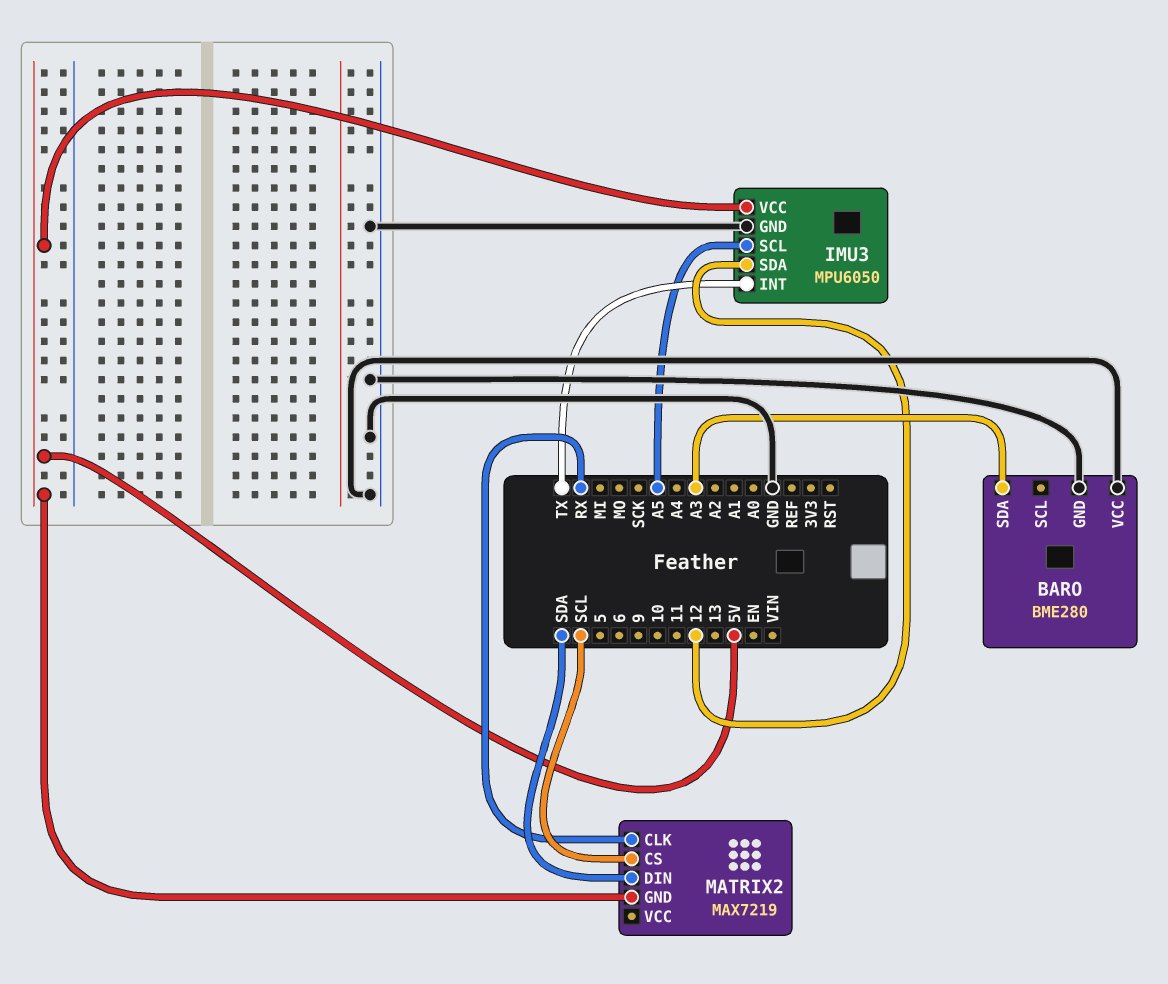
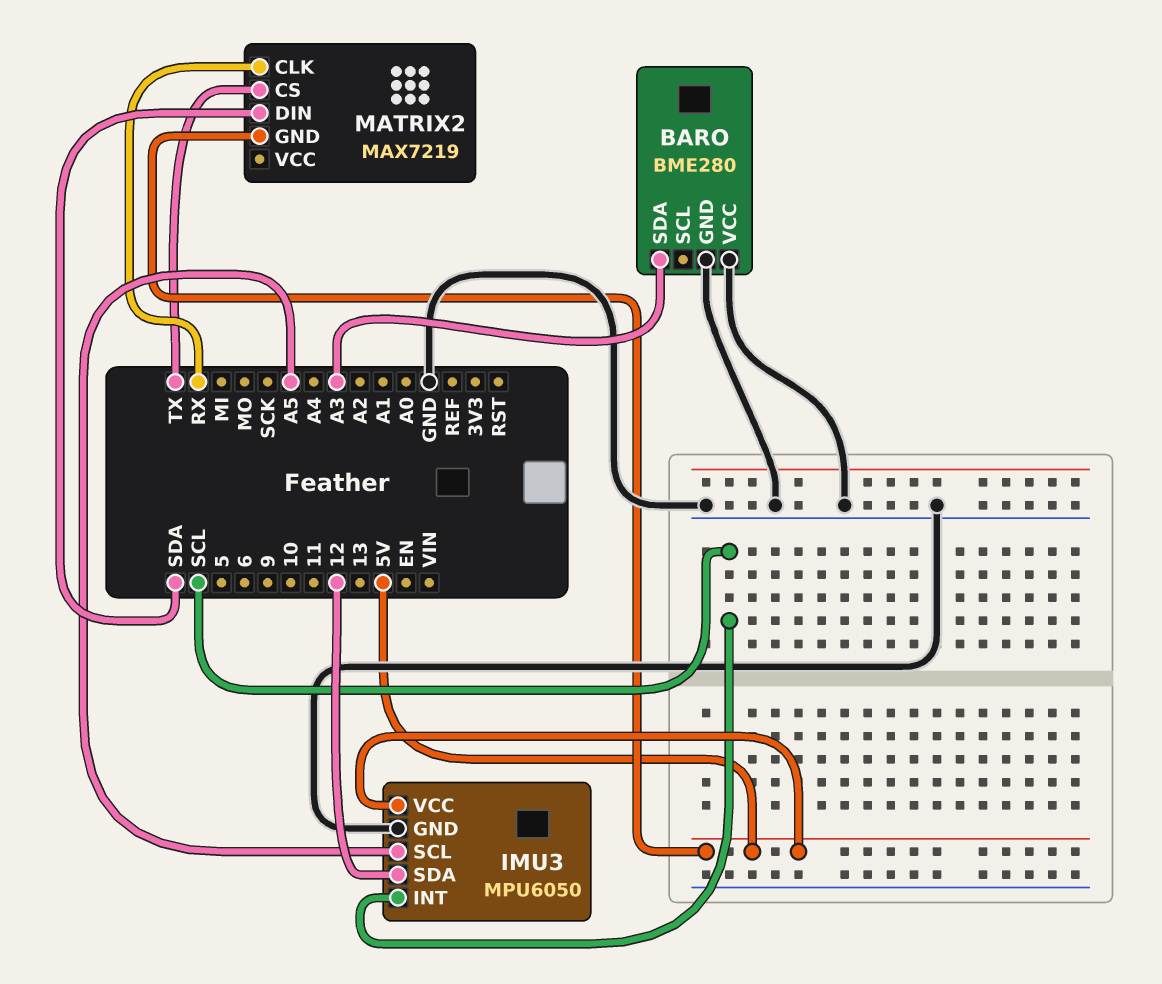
IMU3 pin INT: TX -> SCL
MATRIX2 pin CS: SCL -> TX

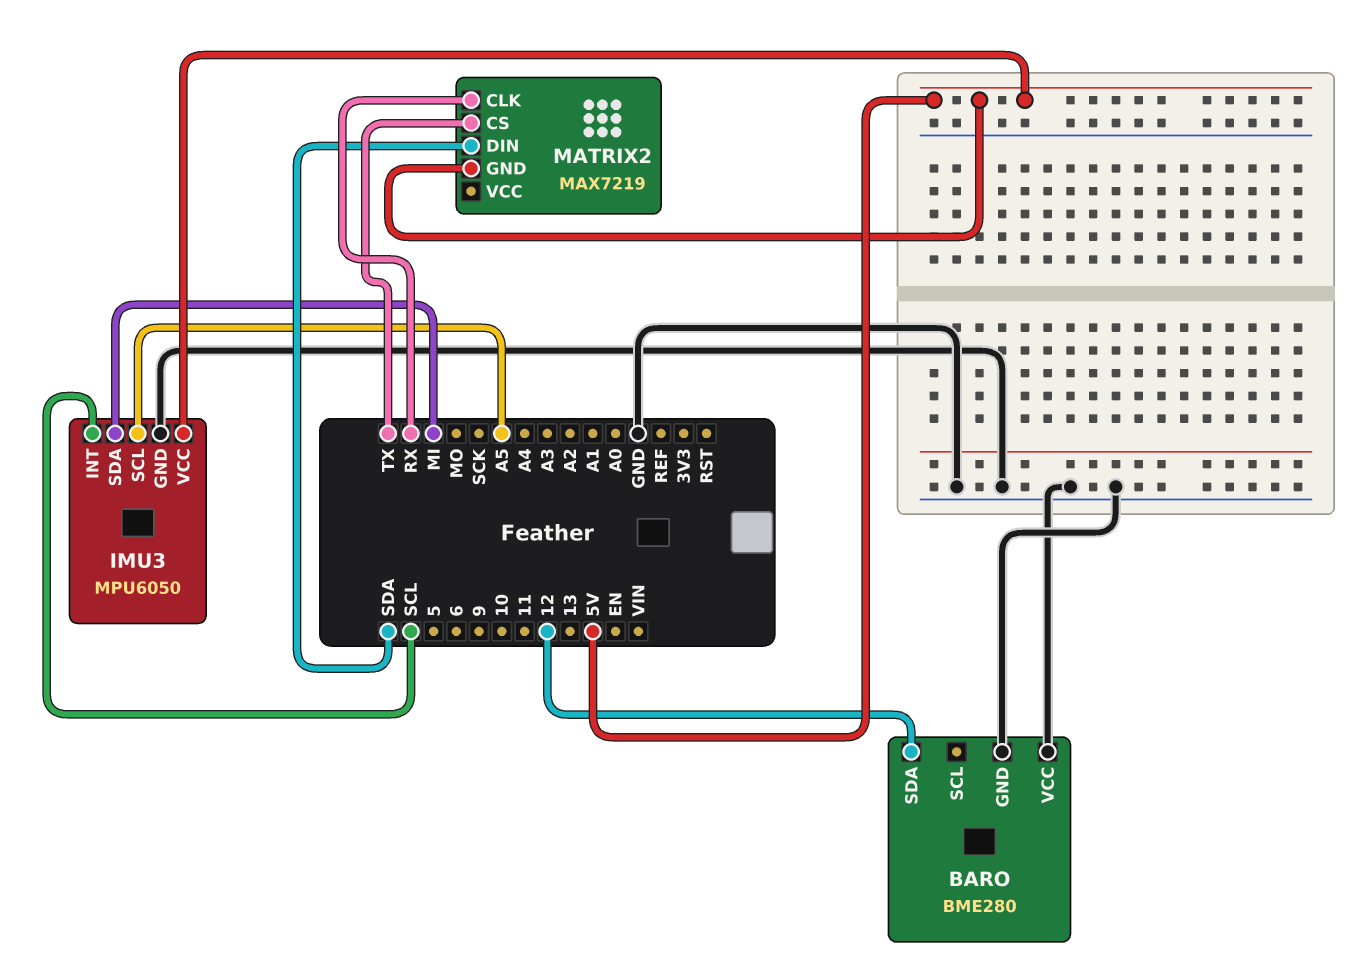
BARO pin SDA: A3 -> 12
IMU3 pin SDA: 12 -> MI

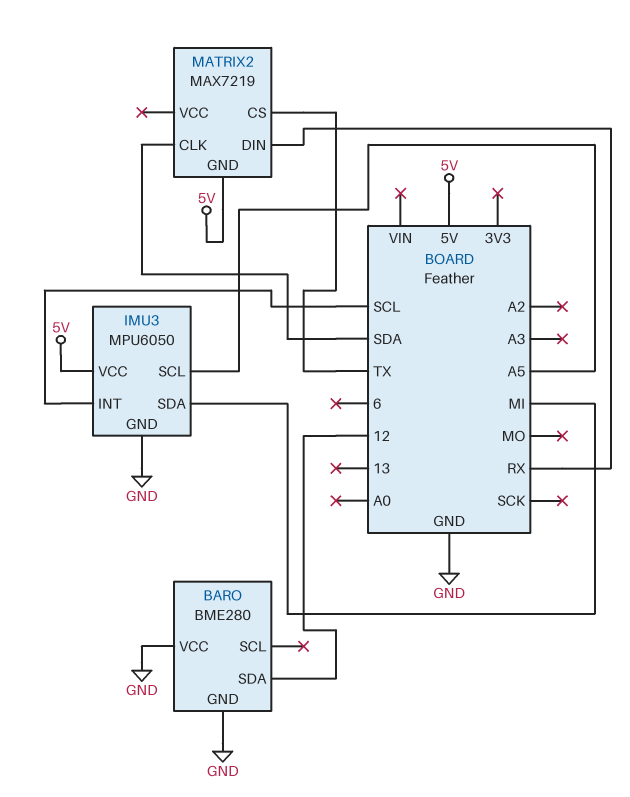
MATRIX2 pin CLK: RX -> SDA
MATRIX2 pin DIN: SDA -> RX

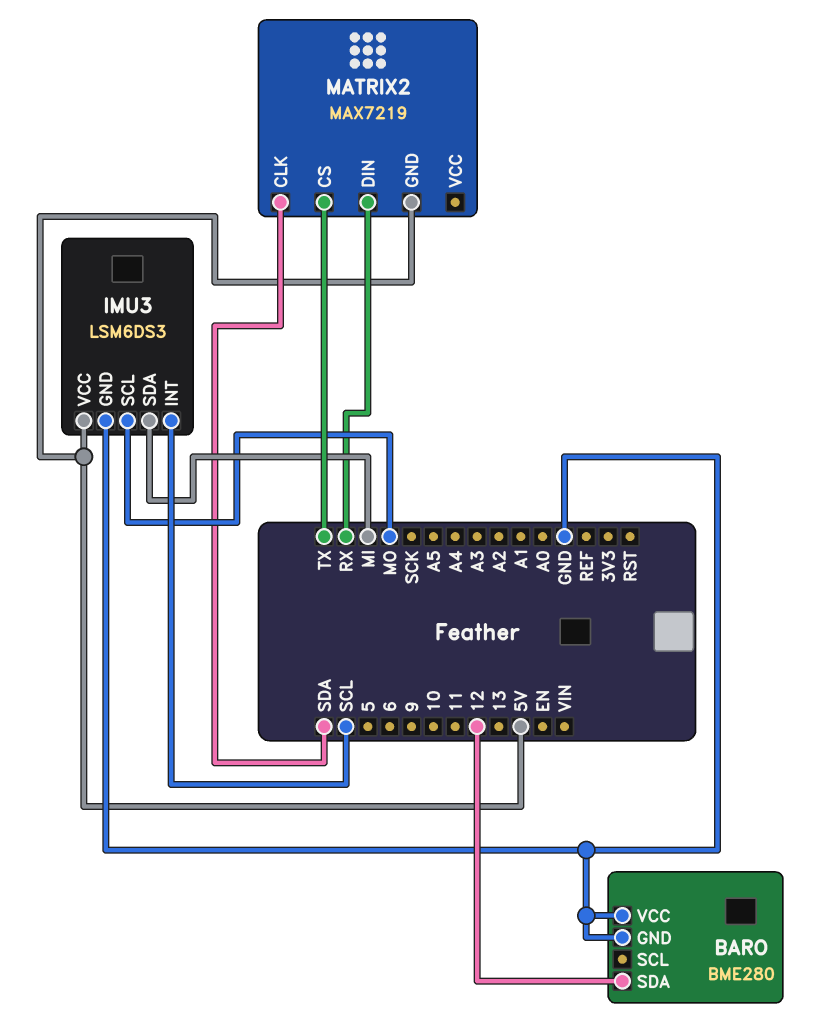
IMU3: MPU6050 -> LSM6DS3
IMU3 pin SCL: A5 -> MO

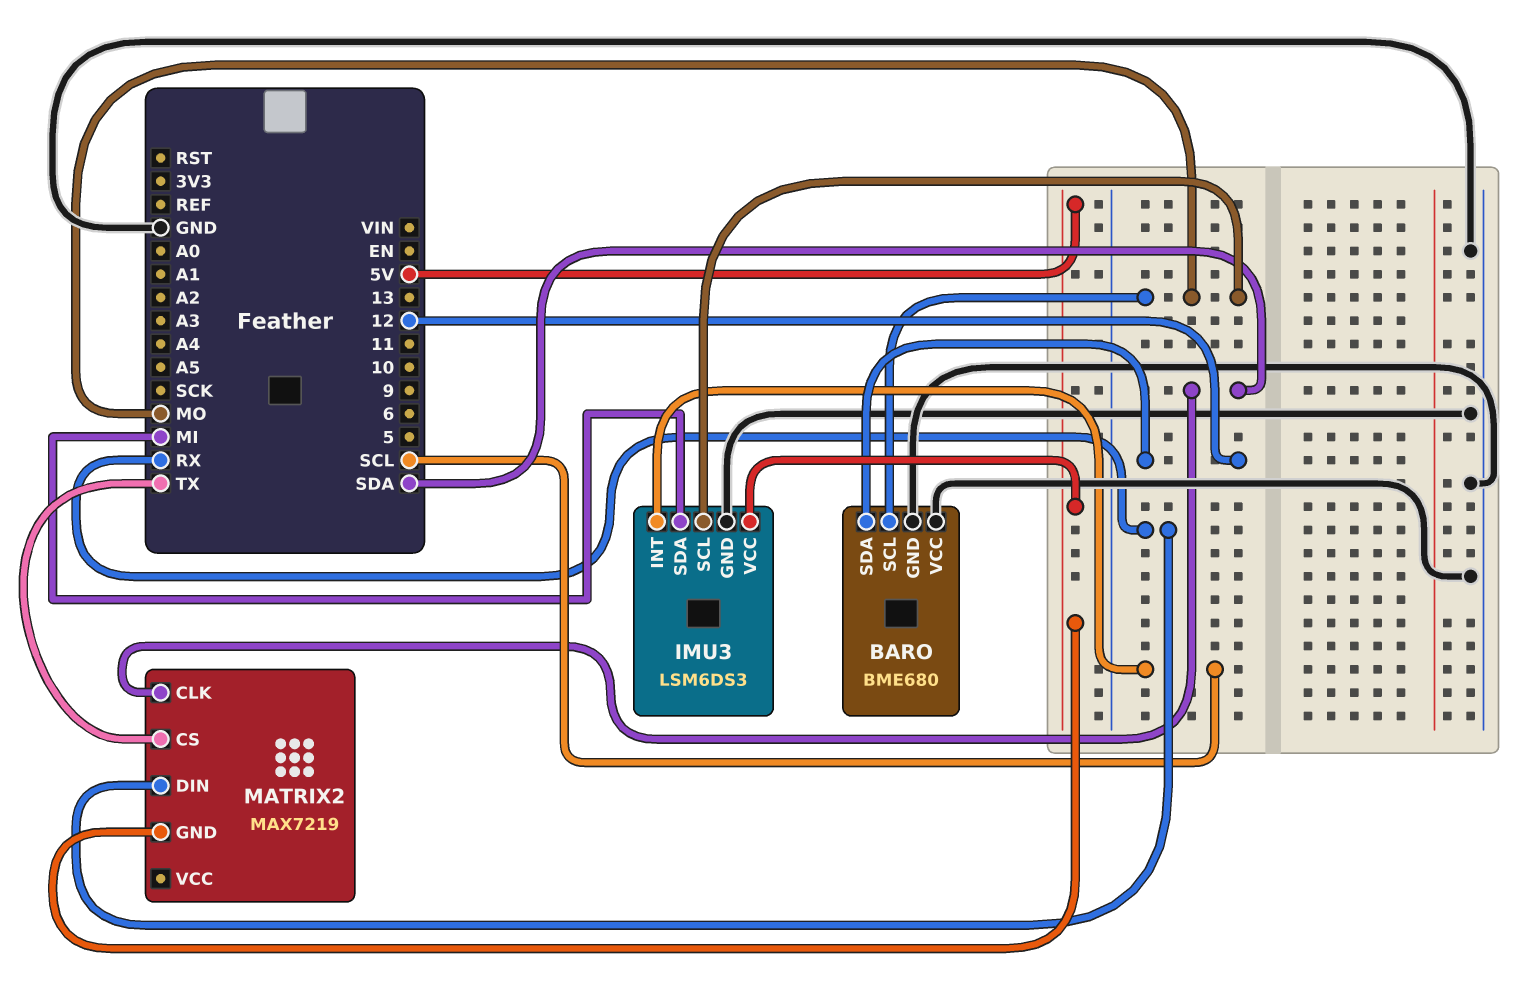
BARO: BME280 -> BME680
BARO pin SCL: none -> MO

